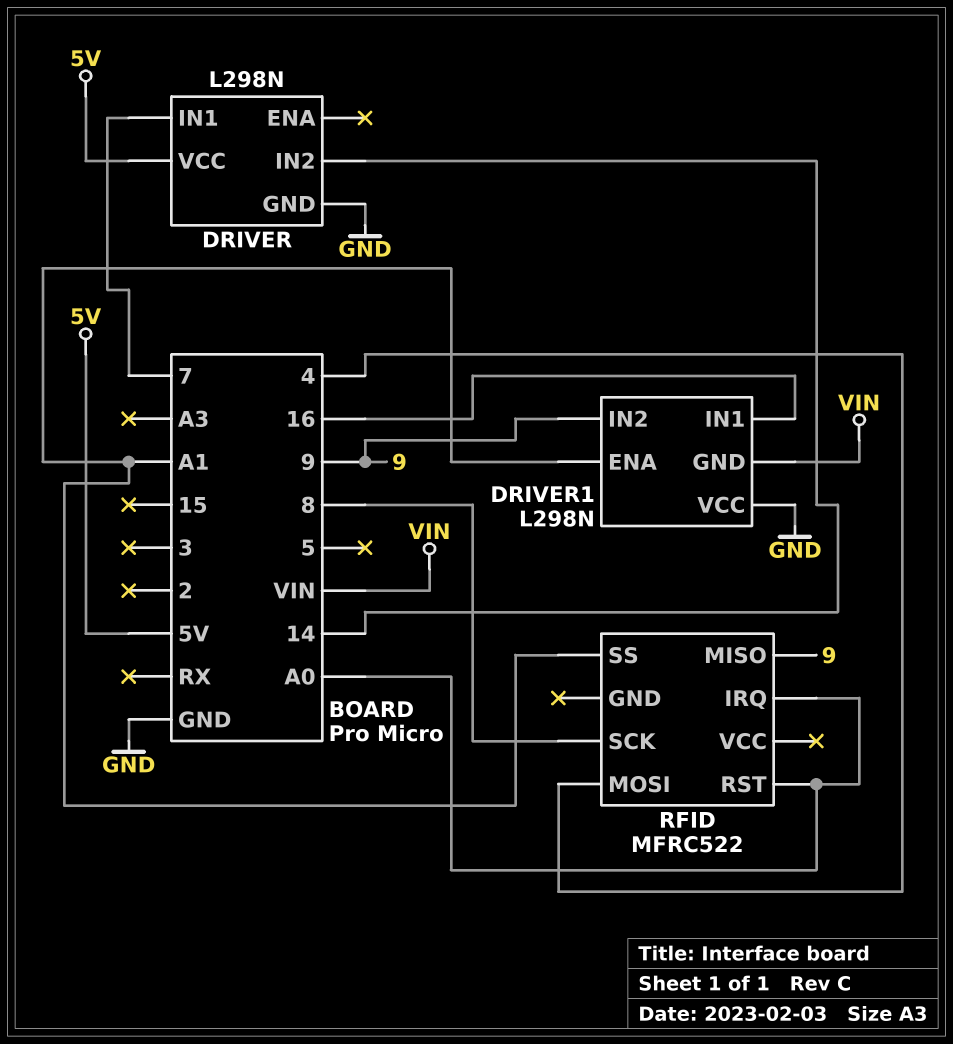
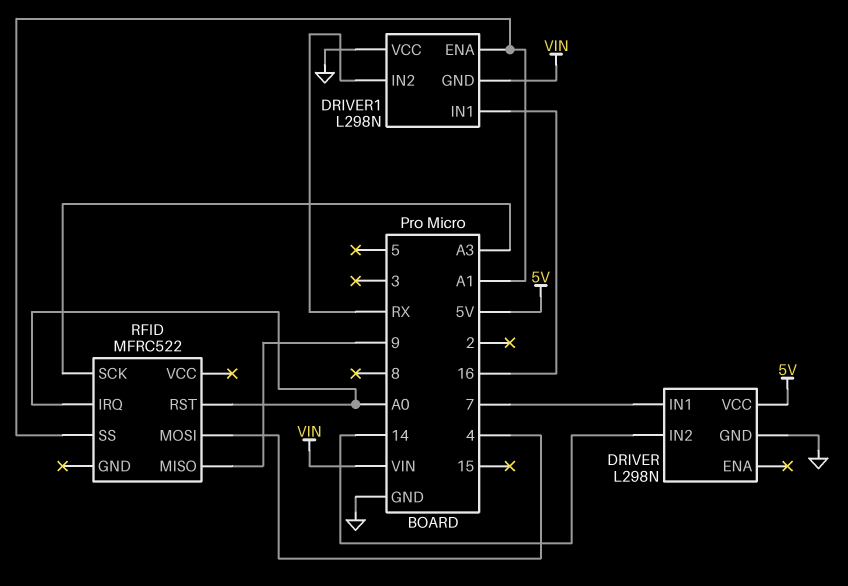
DRIVER1 pin IN2: 9 -> RX
RFID pin SCK: 8 -> A3

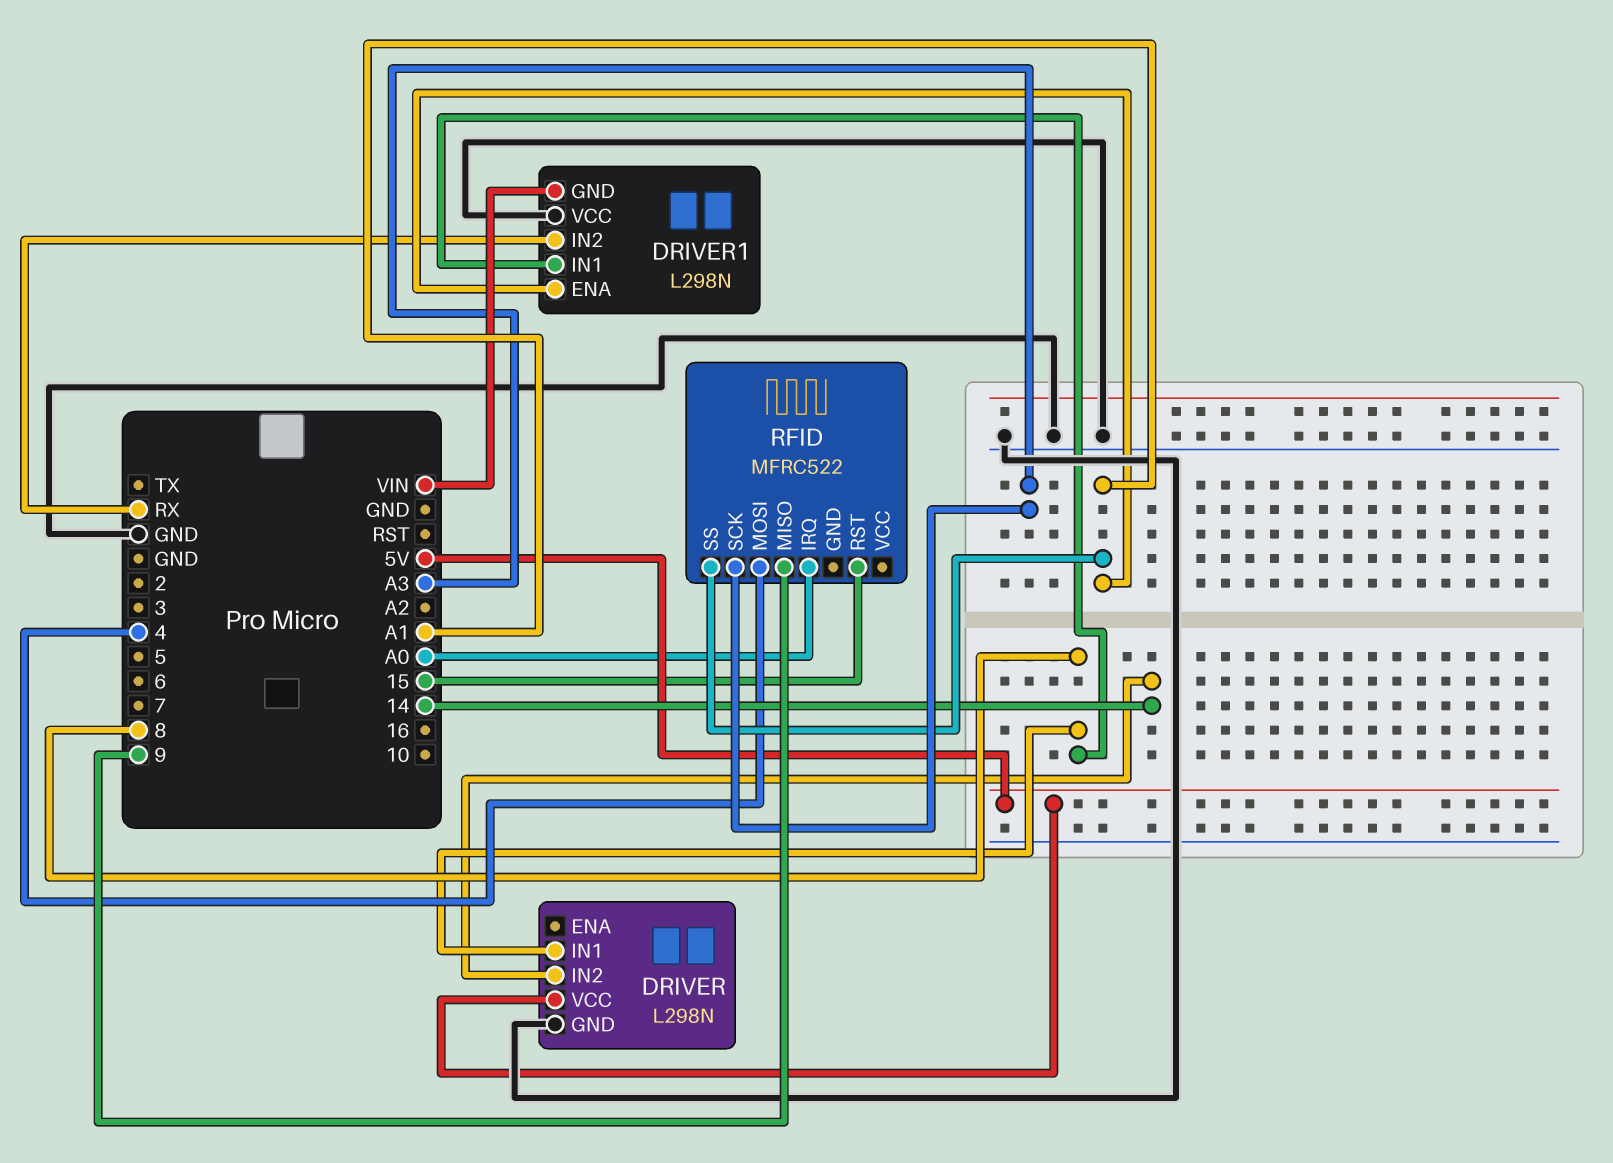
DRIVER pin IN1: 7 -> 8
DRIVER1 pin IN1: 16 -> 8
RFID pin RST: A0 -> 15

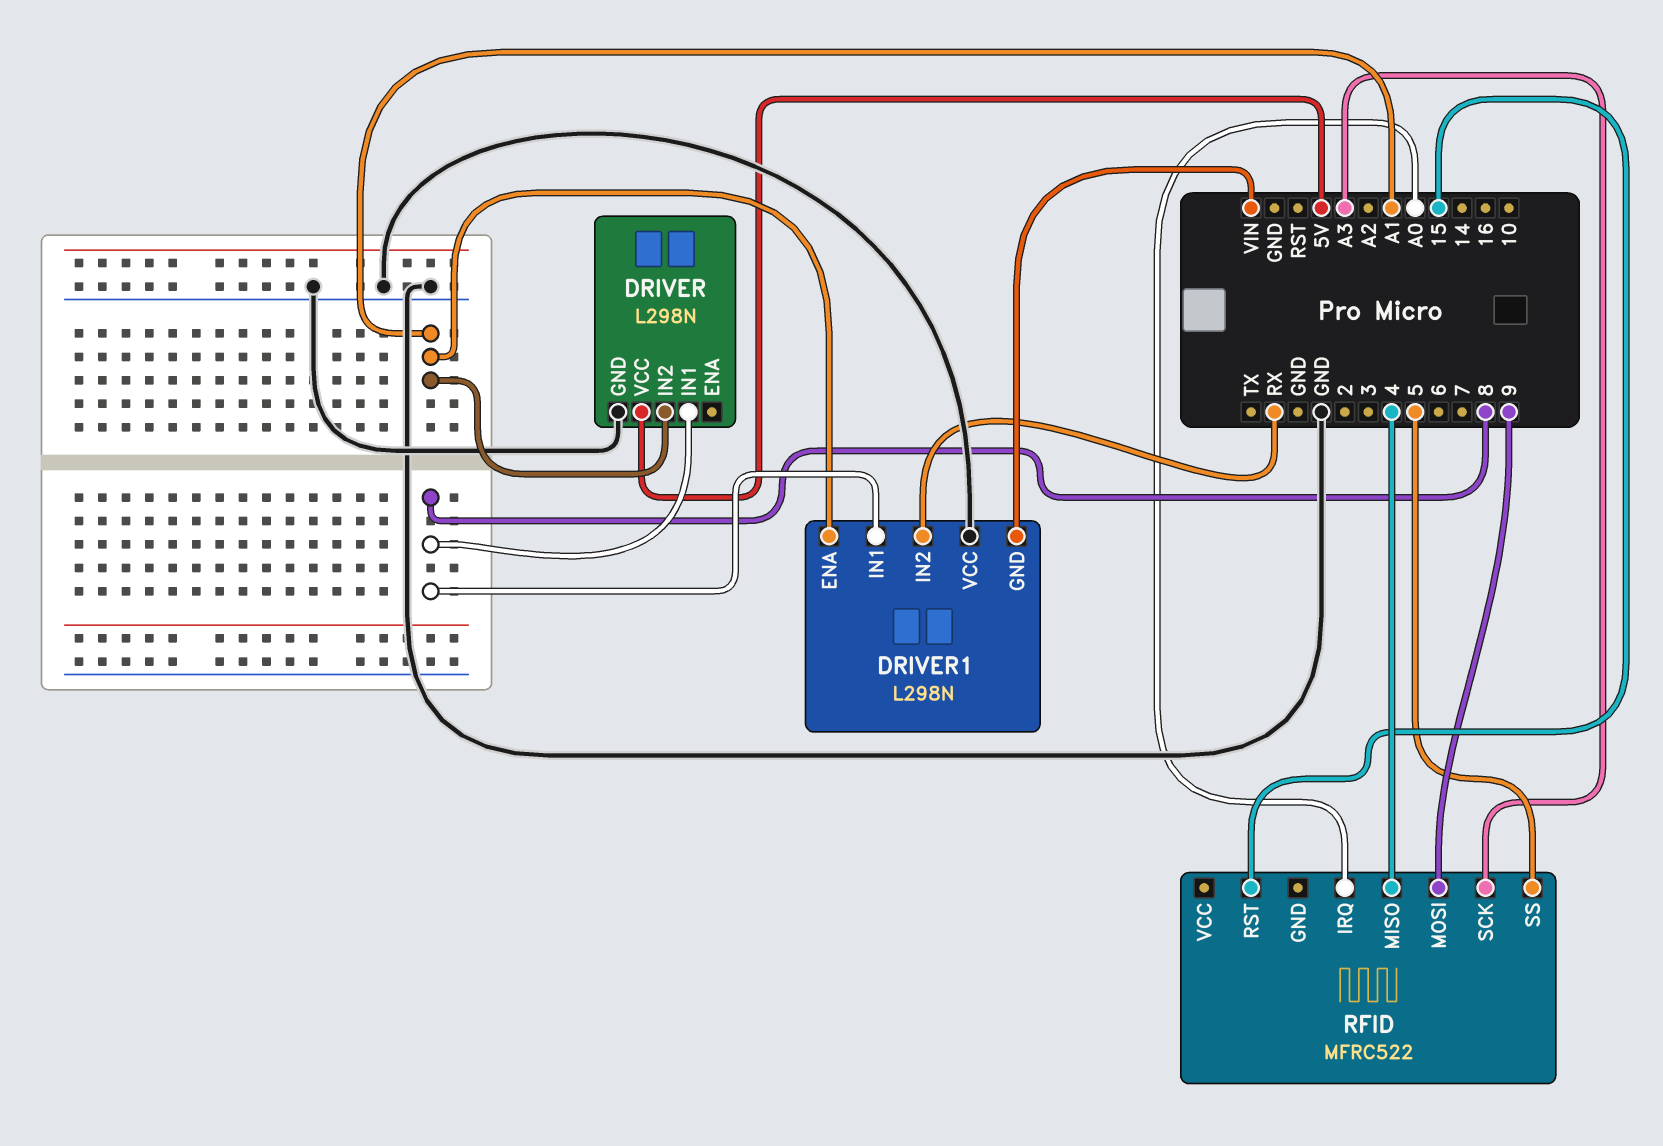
DRIVER pin IN2: 14 -> A1
RFID pin MISO: 9 -> 4
RFID pin MOSI: 4 -> 9
RFID pin SS: A1 -> 5

